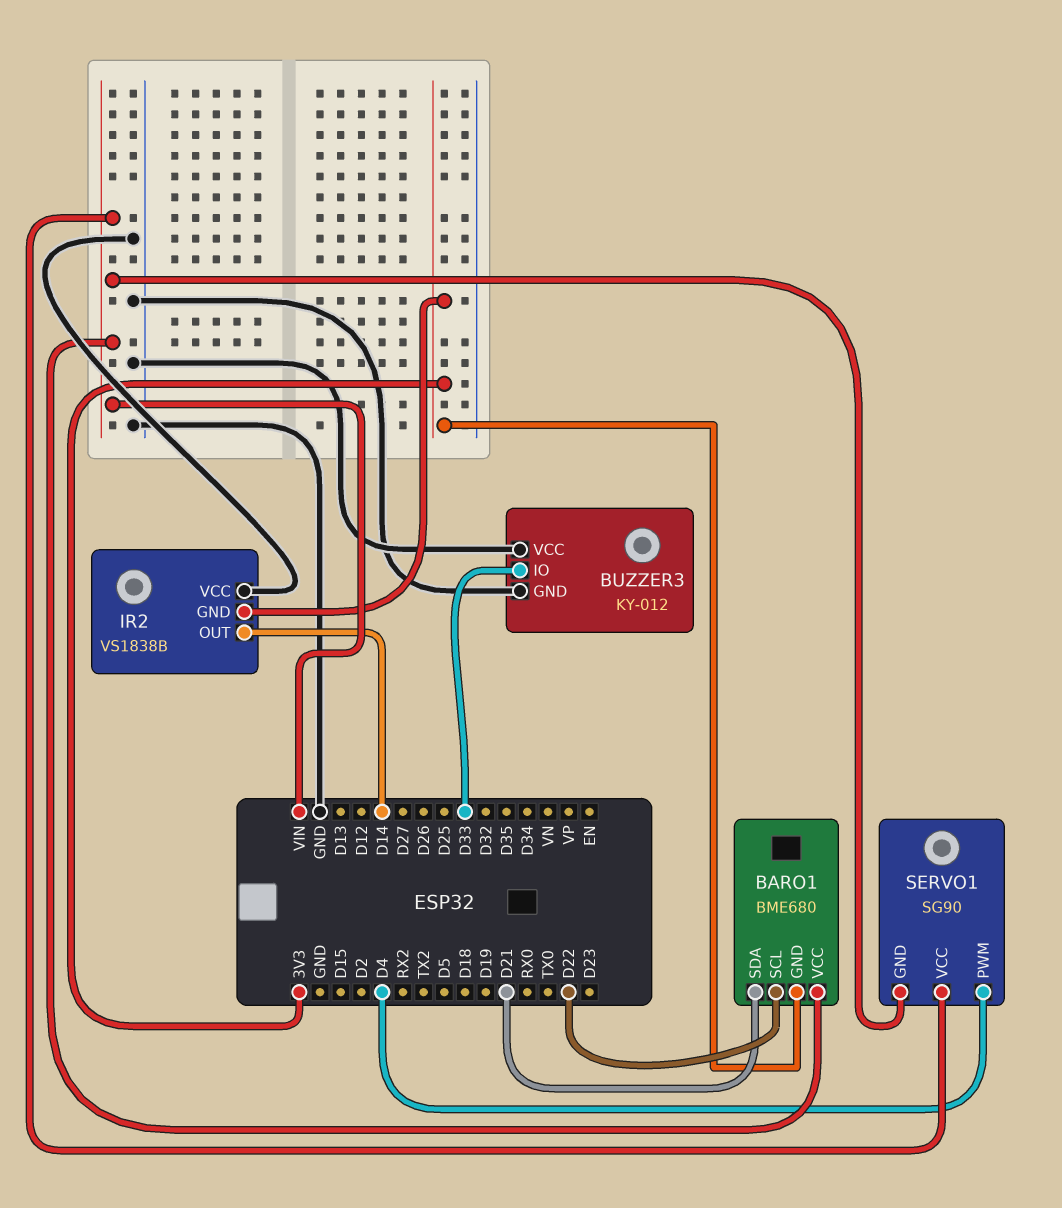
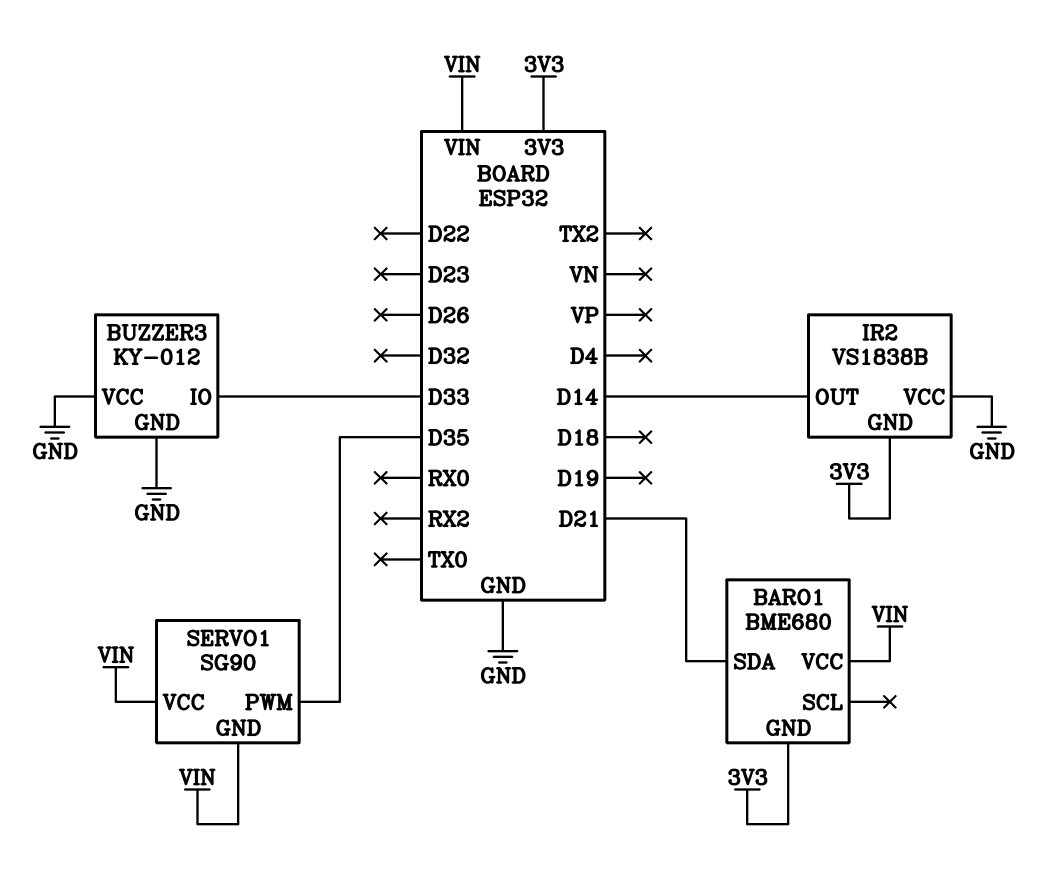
BARO1 pin SCL: D22 -> none
SERVO1 pin PWM: D4 -> D35

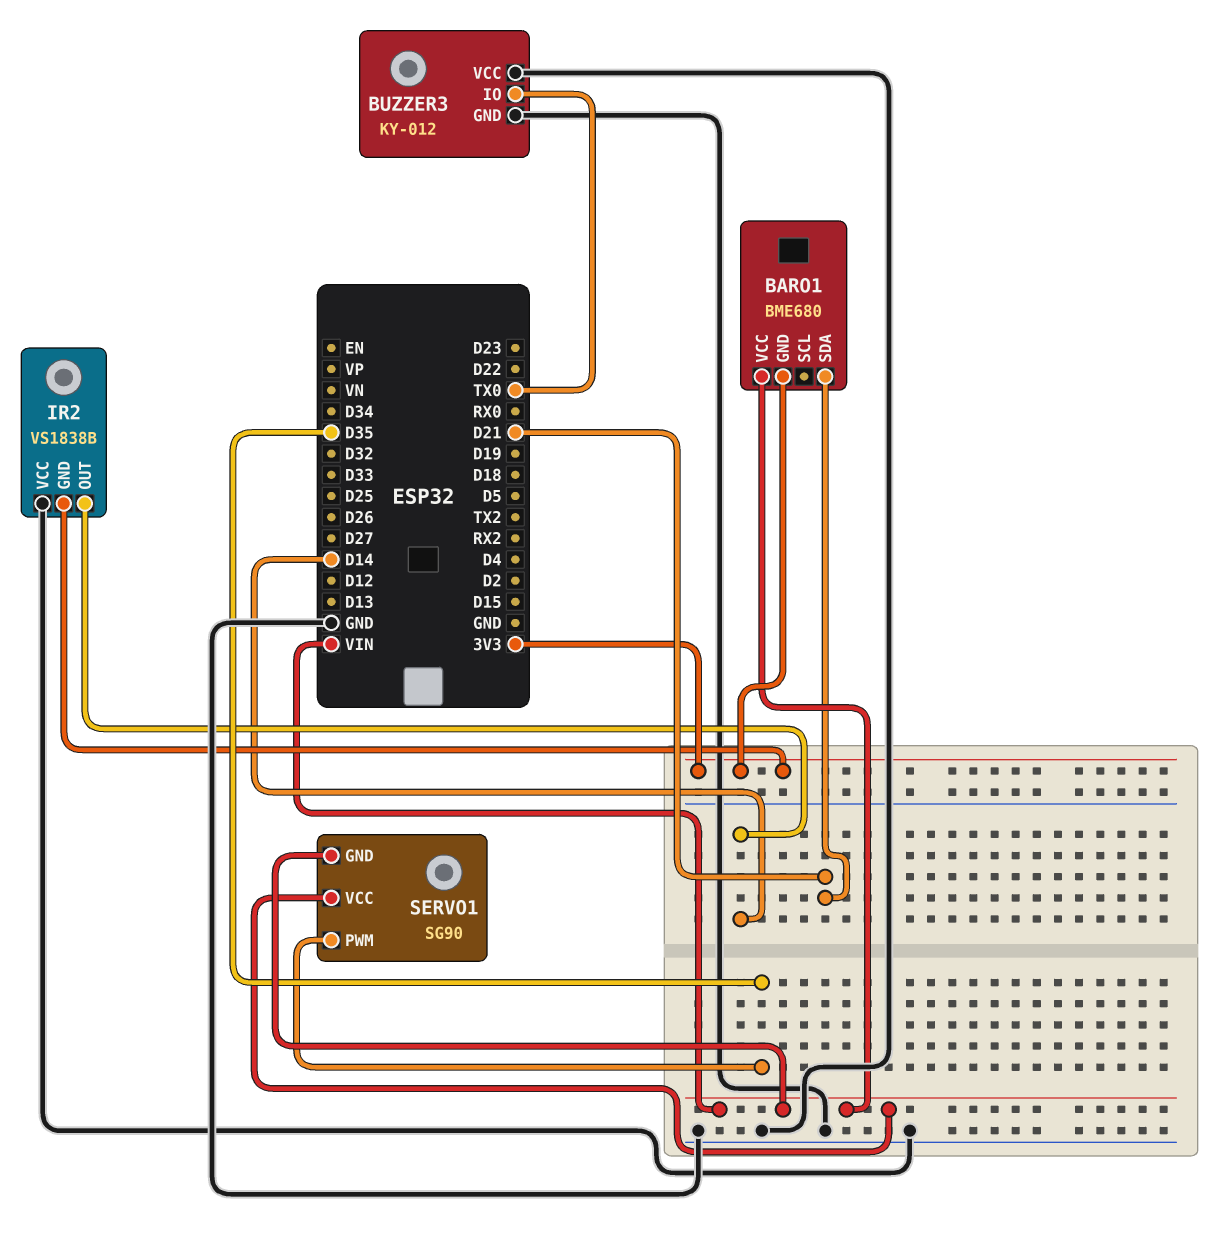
BUZZER3 pin IO: D33 -> TX0

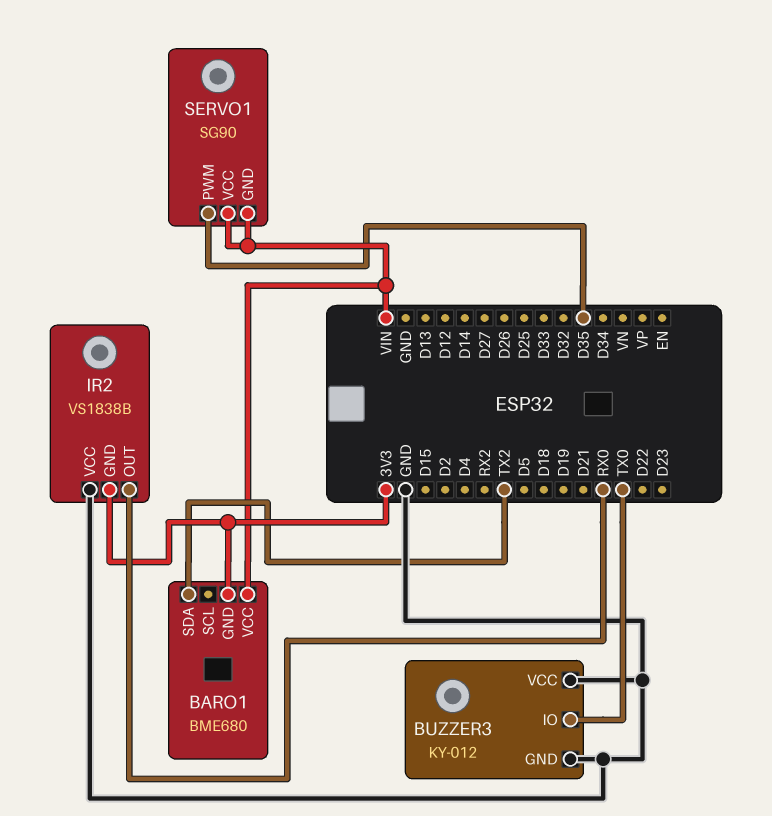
BARO1 pin SDA: D21 -> TX2
IR2 pin OUT: D14 -> RX0

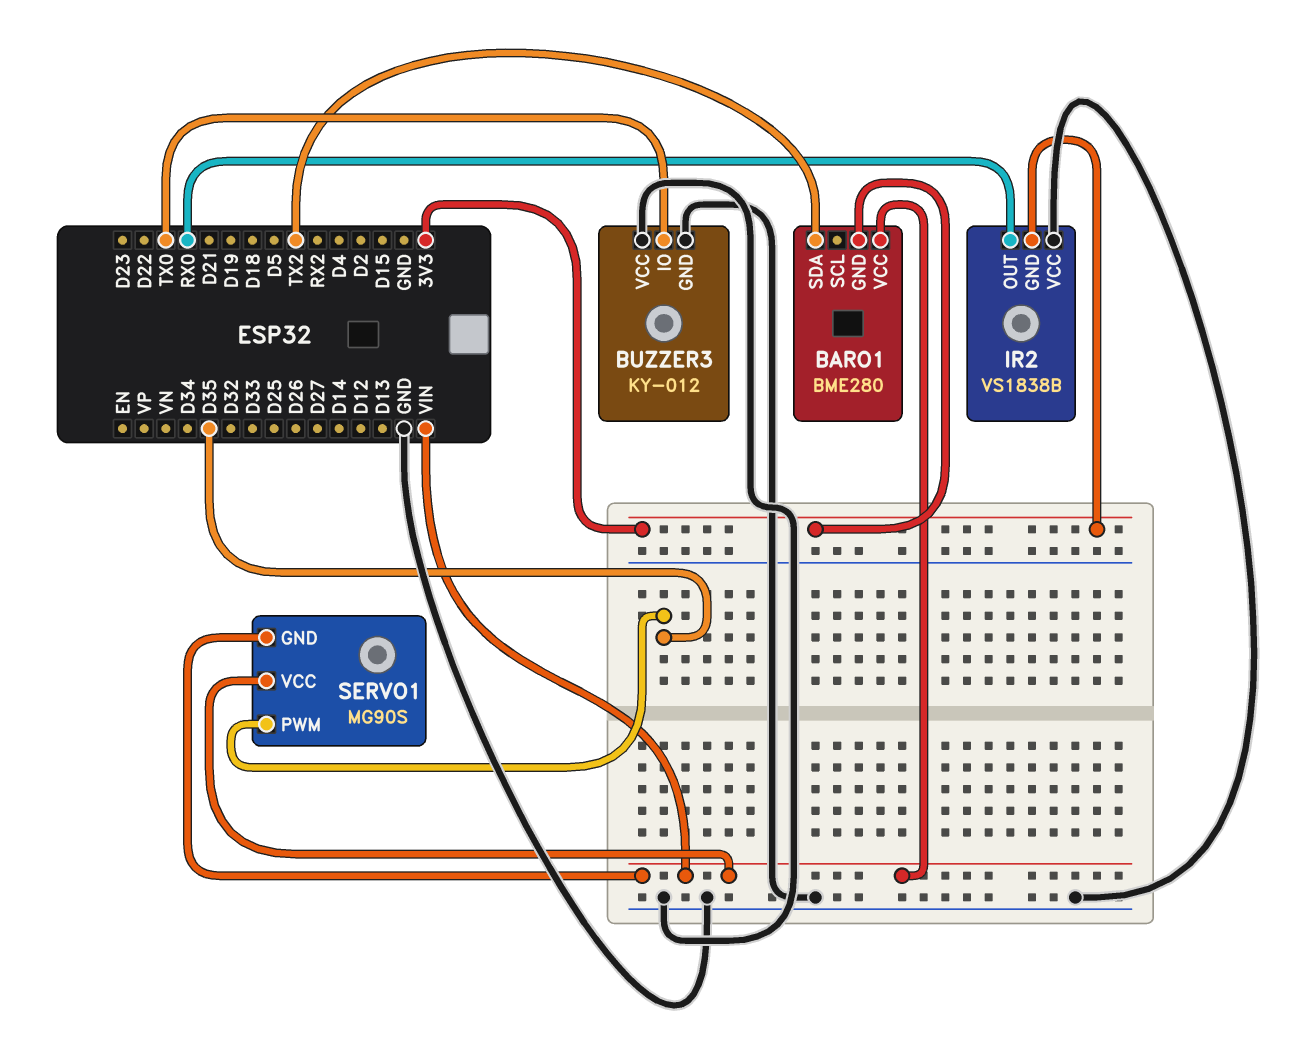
BARO1: BME680 -> BME280
SERVO1: SG90 -> MG90S

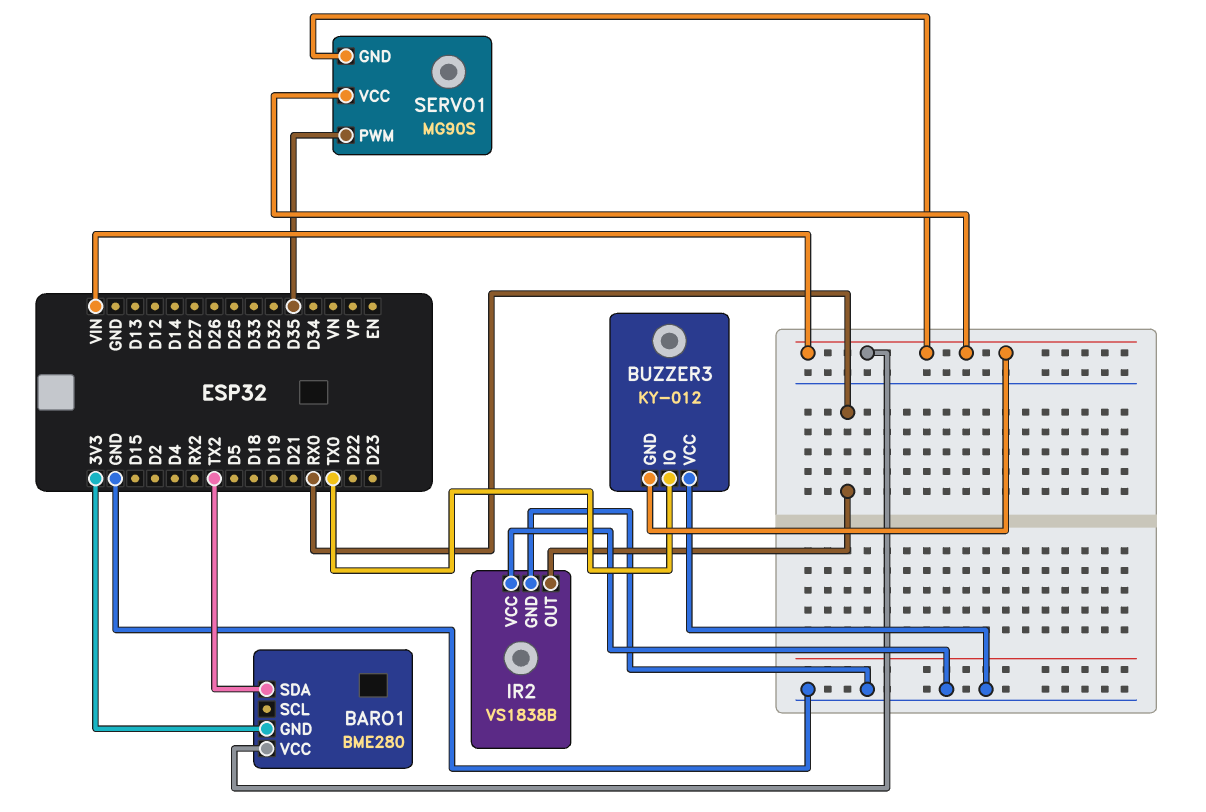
BUZZER3 pin GND: GND -> VIN
IR2 pin GND: 3V3 -> GND

